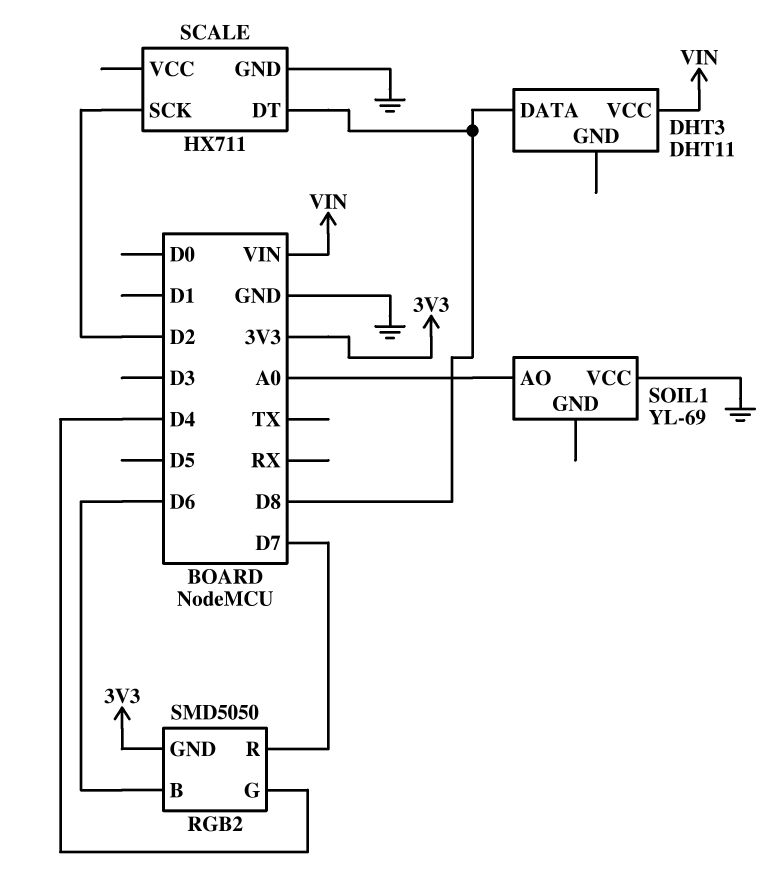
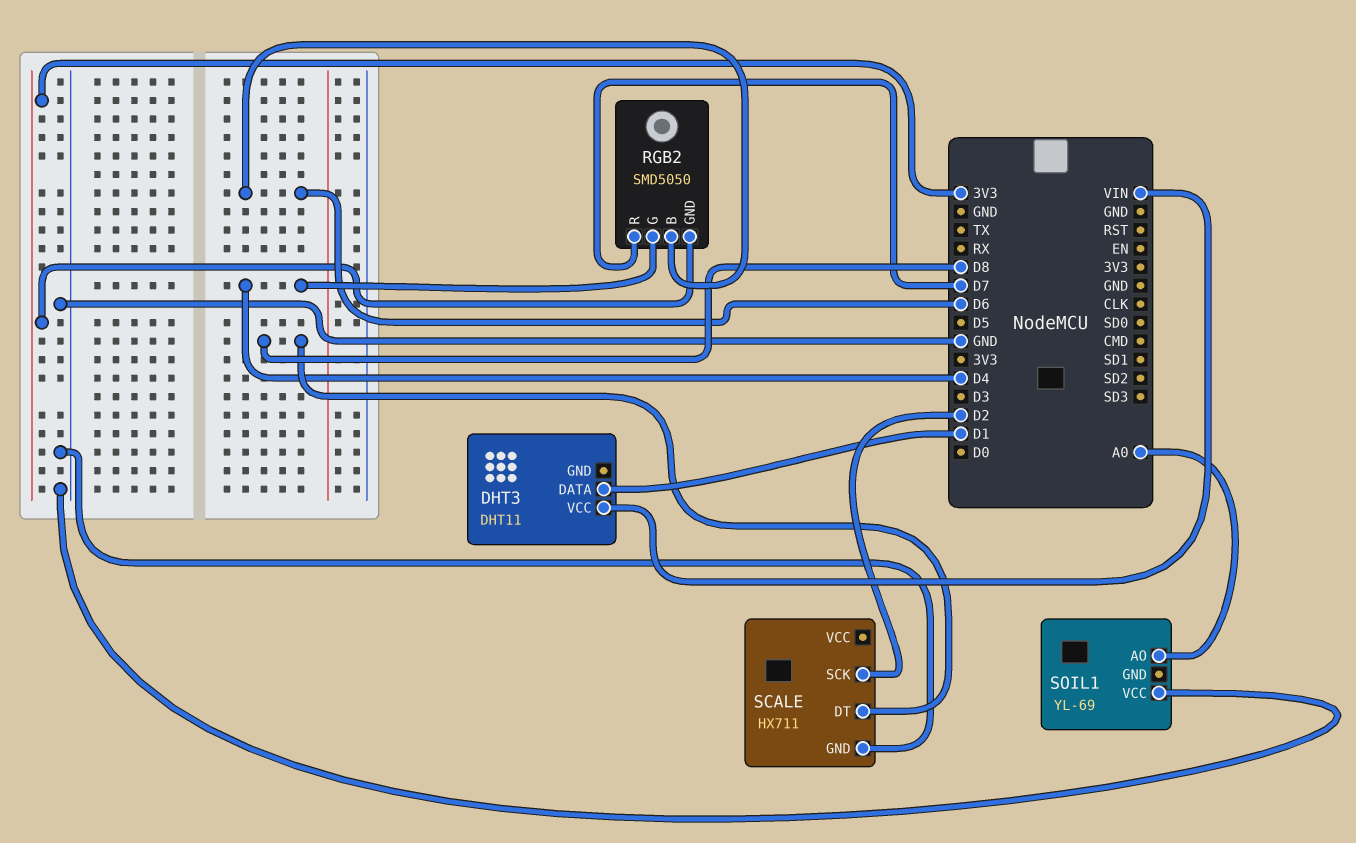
DHT3 pin DATA: D8 -> D1

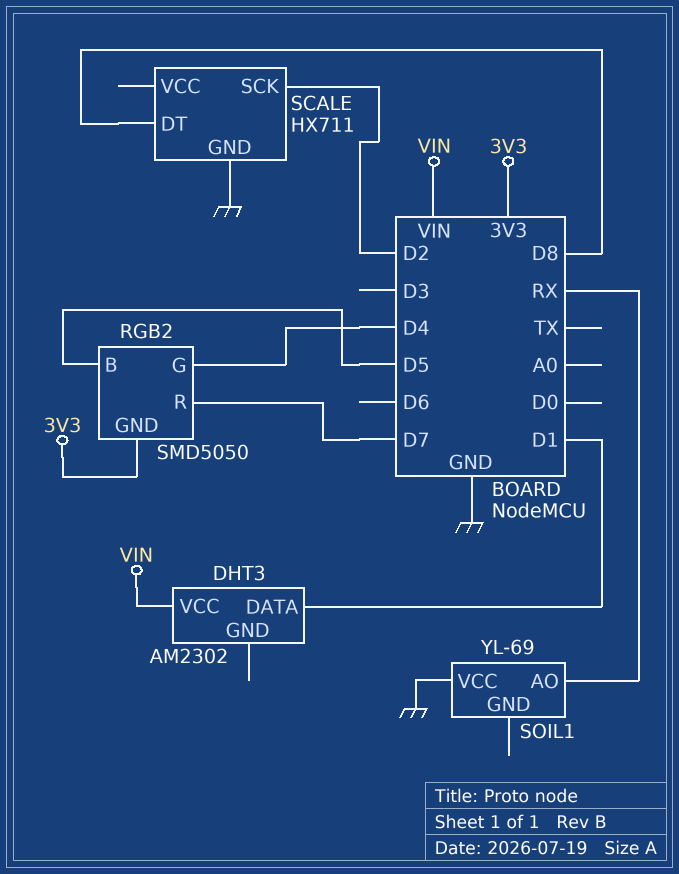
DHT3: DHT11 -> AM2302
RGB2 pin B: D6 -> D5
SOIL1 pin AO: A0 -> RX

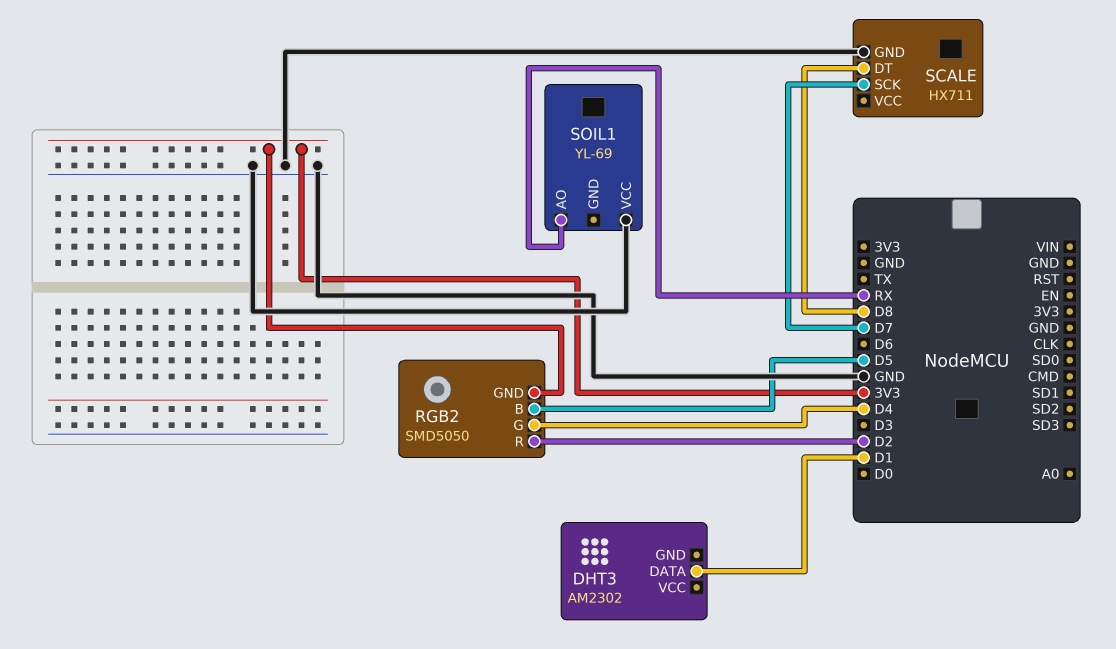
DHT3 pin VCC: VIN -> none
RGB2 pin R: D7 -> D2
SCALE pin SCK: D2 -> D7

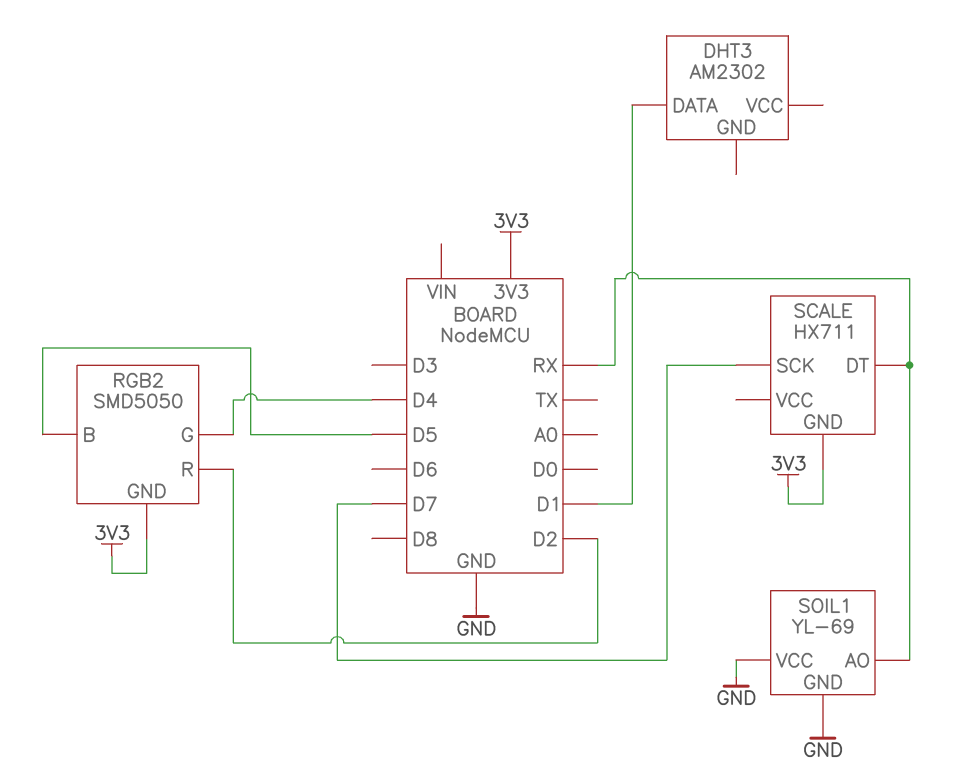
SCALE pin DT: D8 -> RX
SCALE pin GND: GND -> 3V3
SOIL1 pin GND: none -> GND

